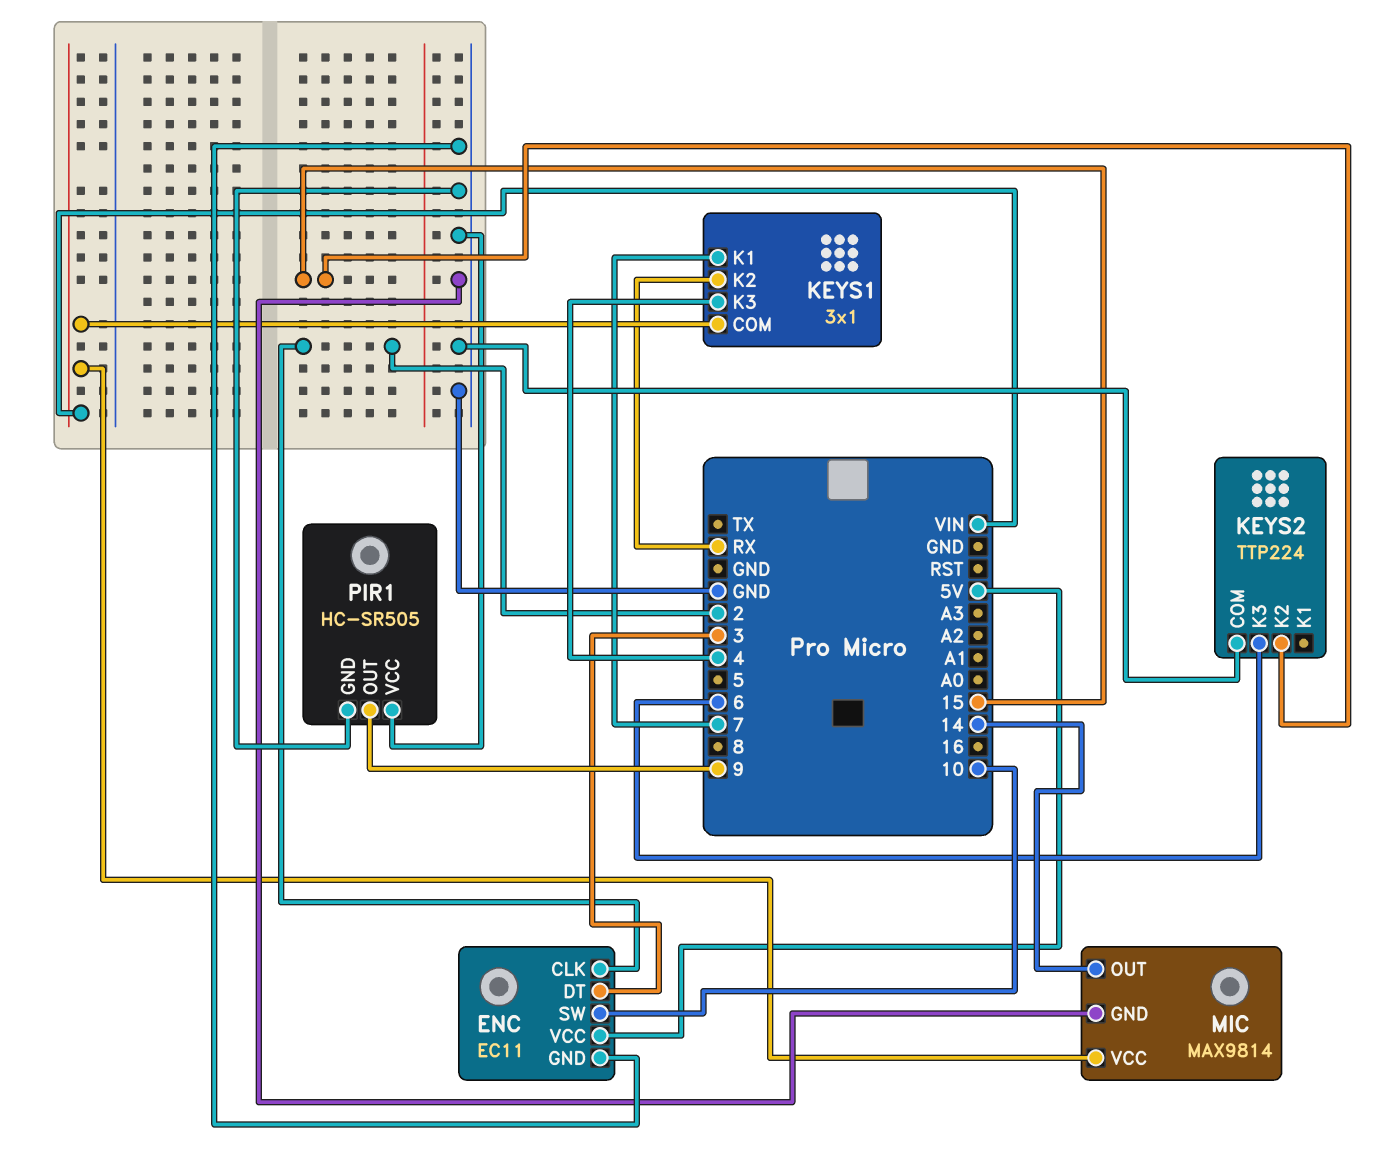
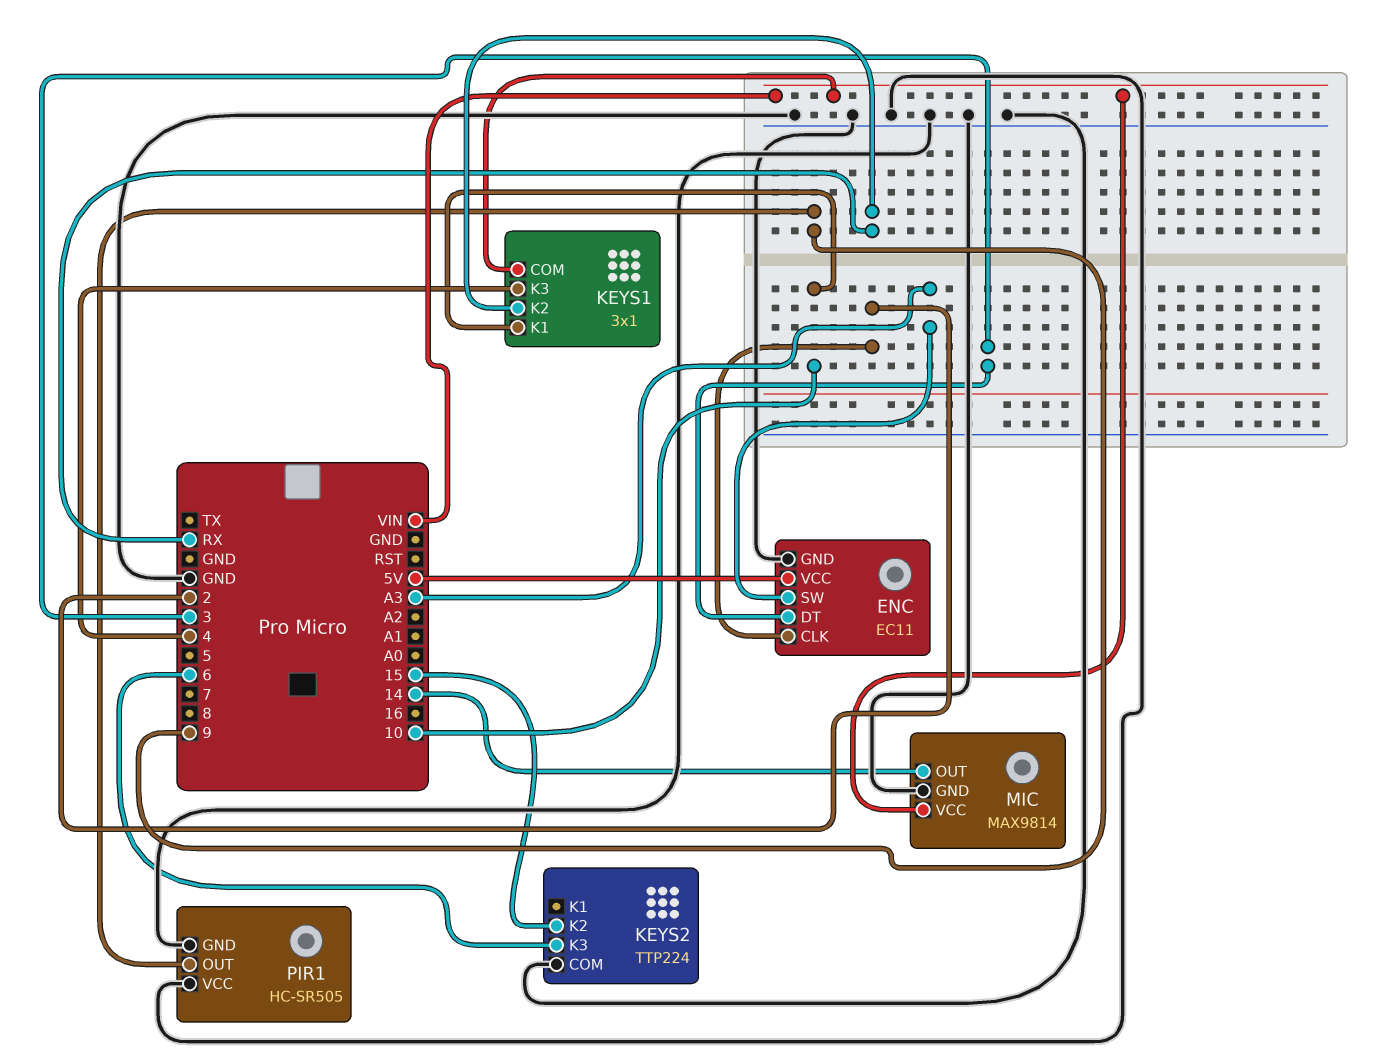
ENC pin SW: 10 -> A3
KEYS1 pin K1: 7 -> 10

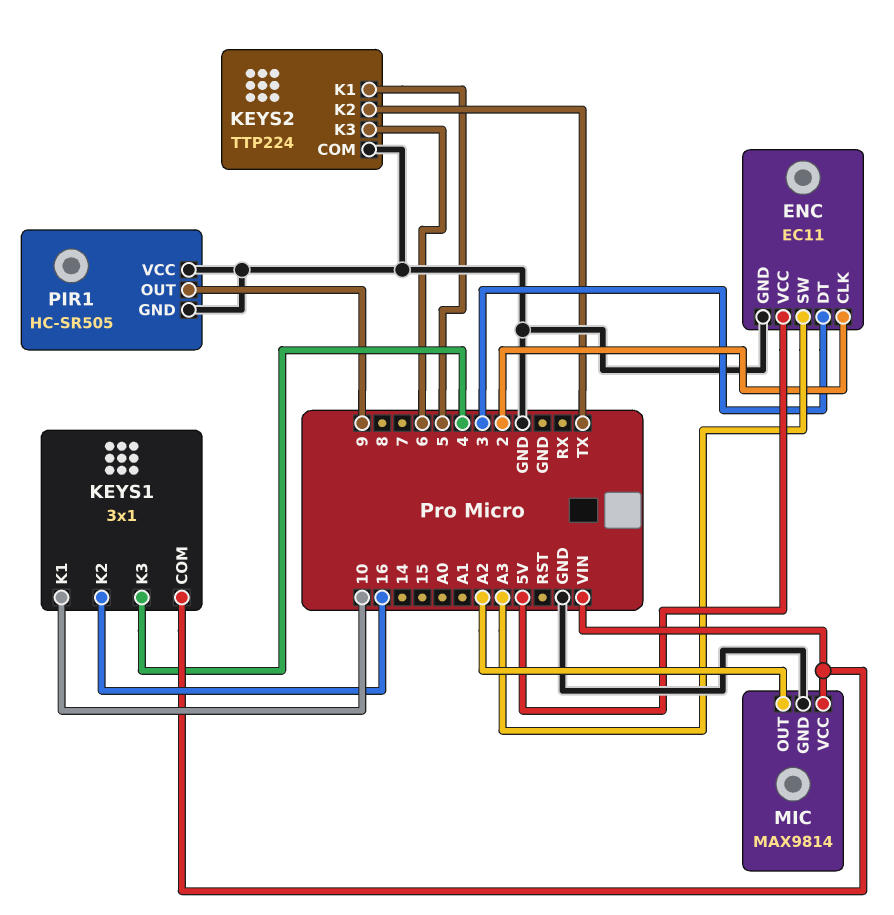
KEYS1 pin K2: RX -> 16
KEYS2 pin K1: none -> 5
KEYS2 pin K2: 15 -> TX
MIC pin OUT: 14 -> A2

